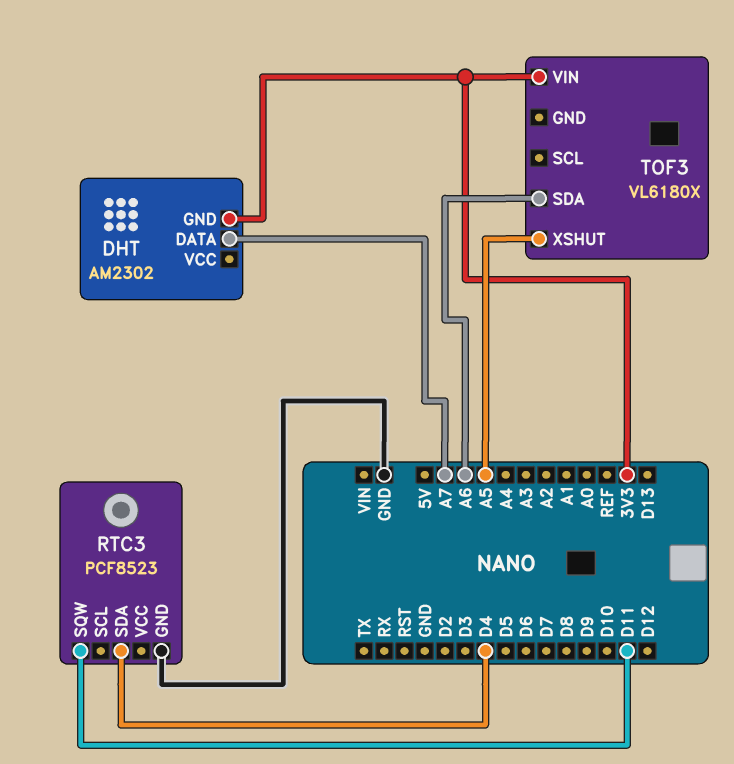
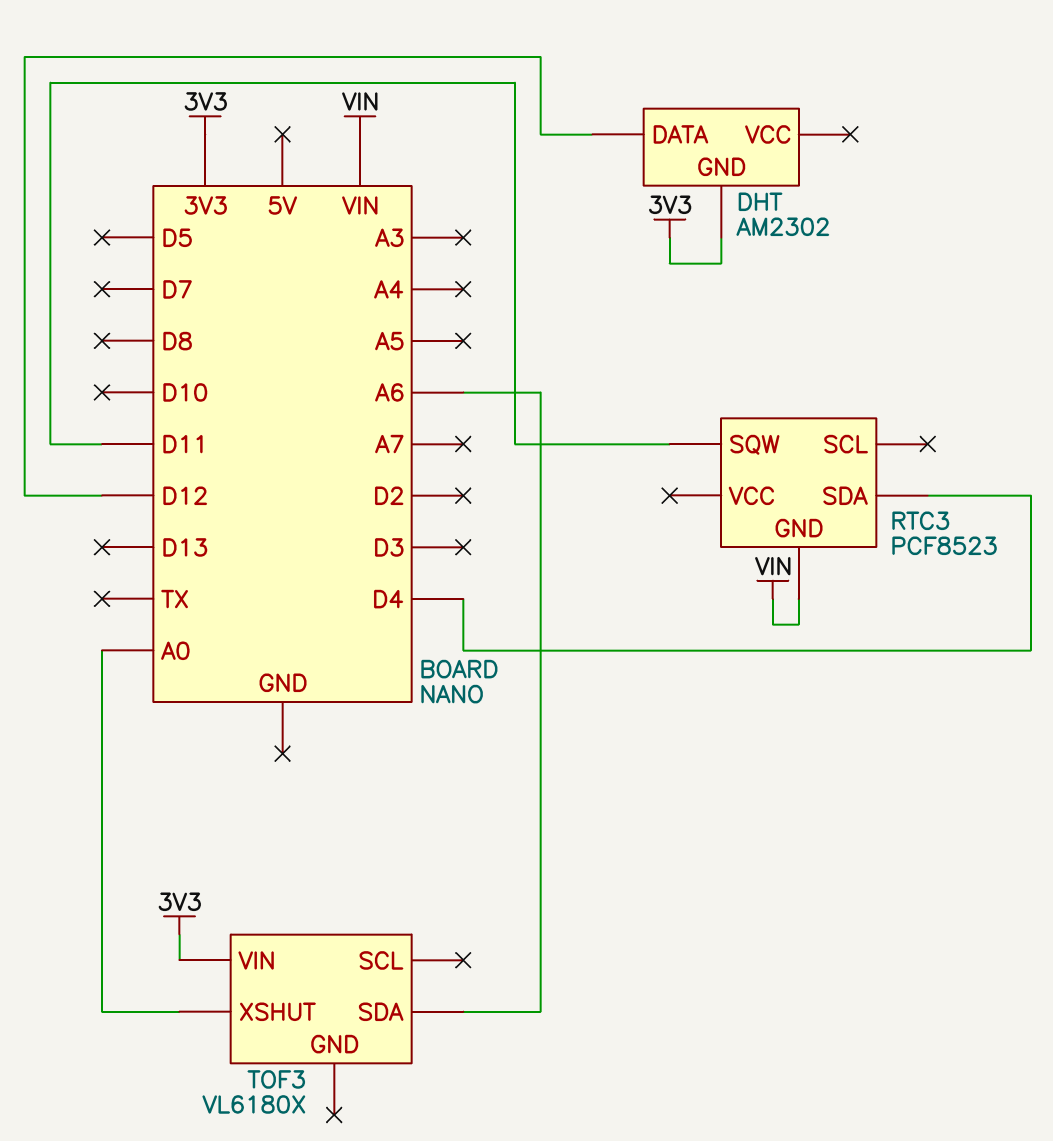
DHT pin DATA: A7 -> D12
RTC3 pin GND: GND -> VIN
TOF3 pin XSHUT: A5 -> A0

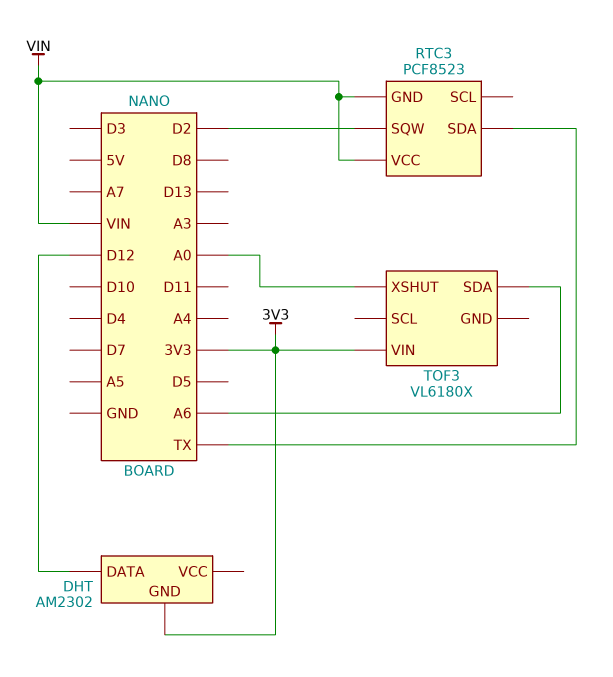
RTC3 pin SDA: D4 -> TX
RTC3 pin SQW: D11 -> D2
RTC3 pin VCC: none -> VIN

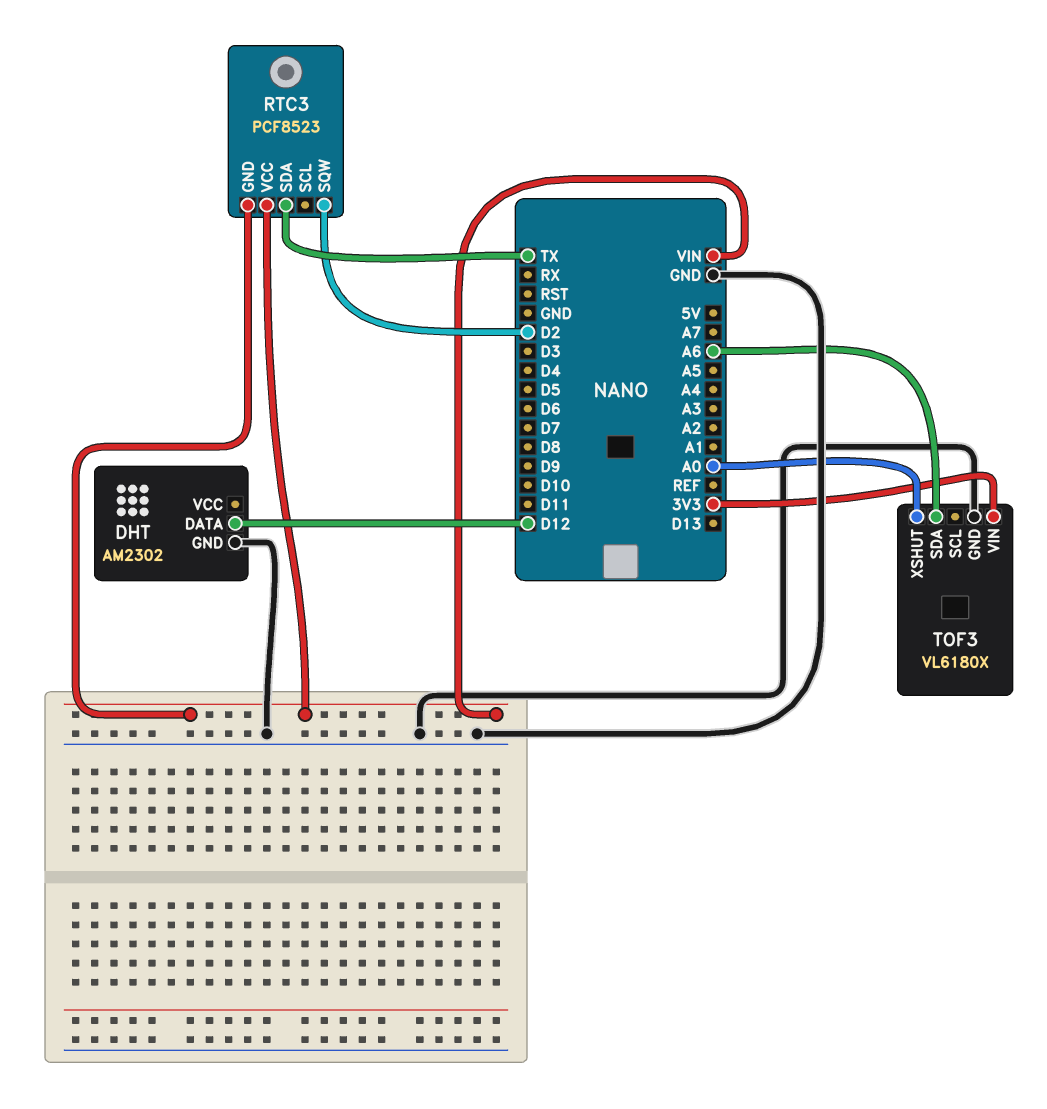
DHT pin GND: 3V3 -> GND
TOF3 pin GND: none -> GND

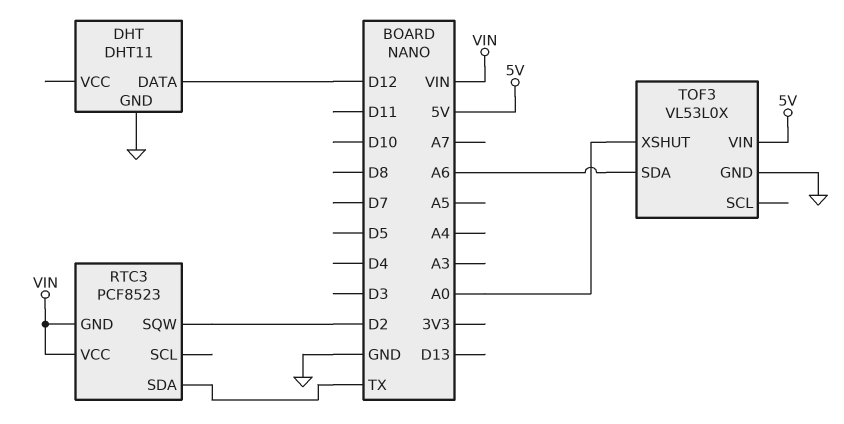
DHT: AM2302 -> DHT11
TOF3: VL6180X -> VL53L0X
TOF3 pin VIN: 3V3 -> 5V

